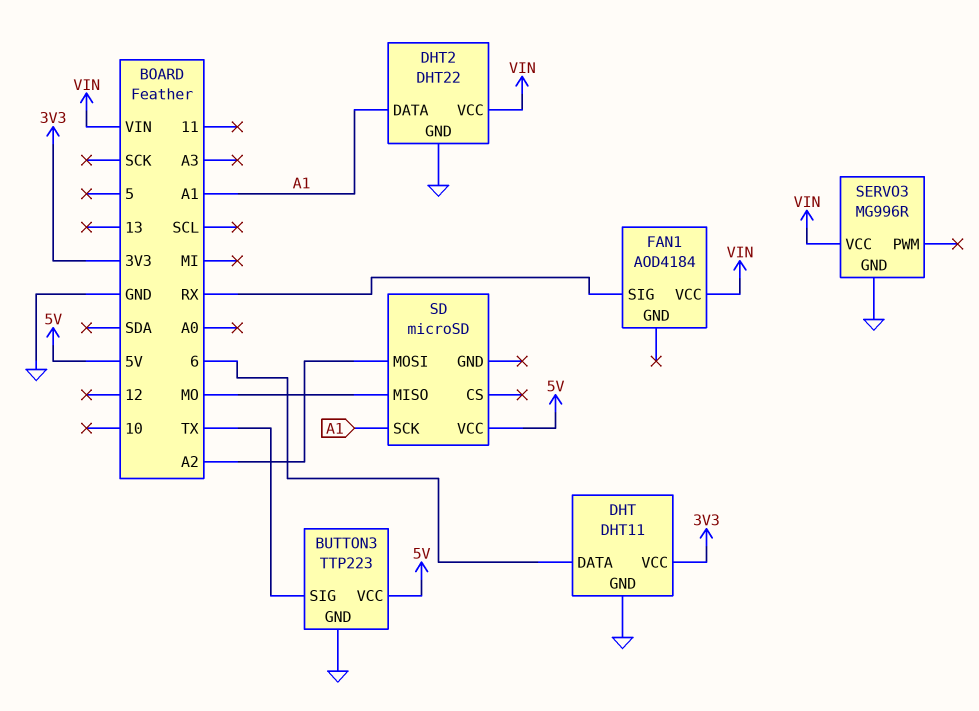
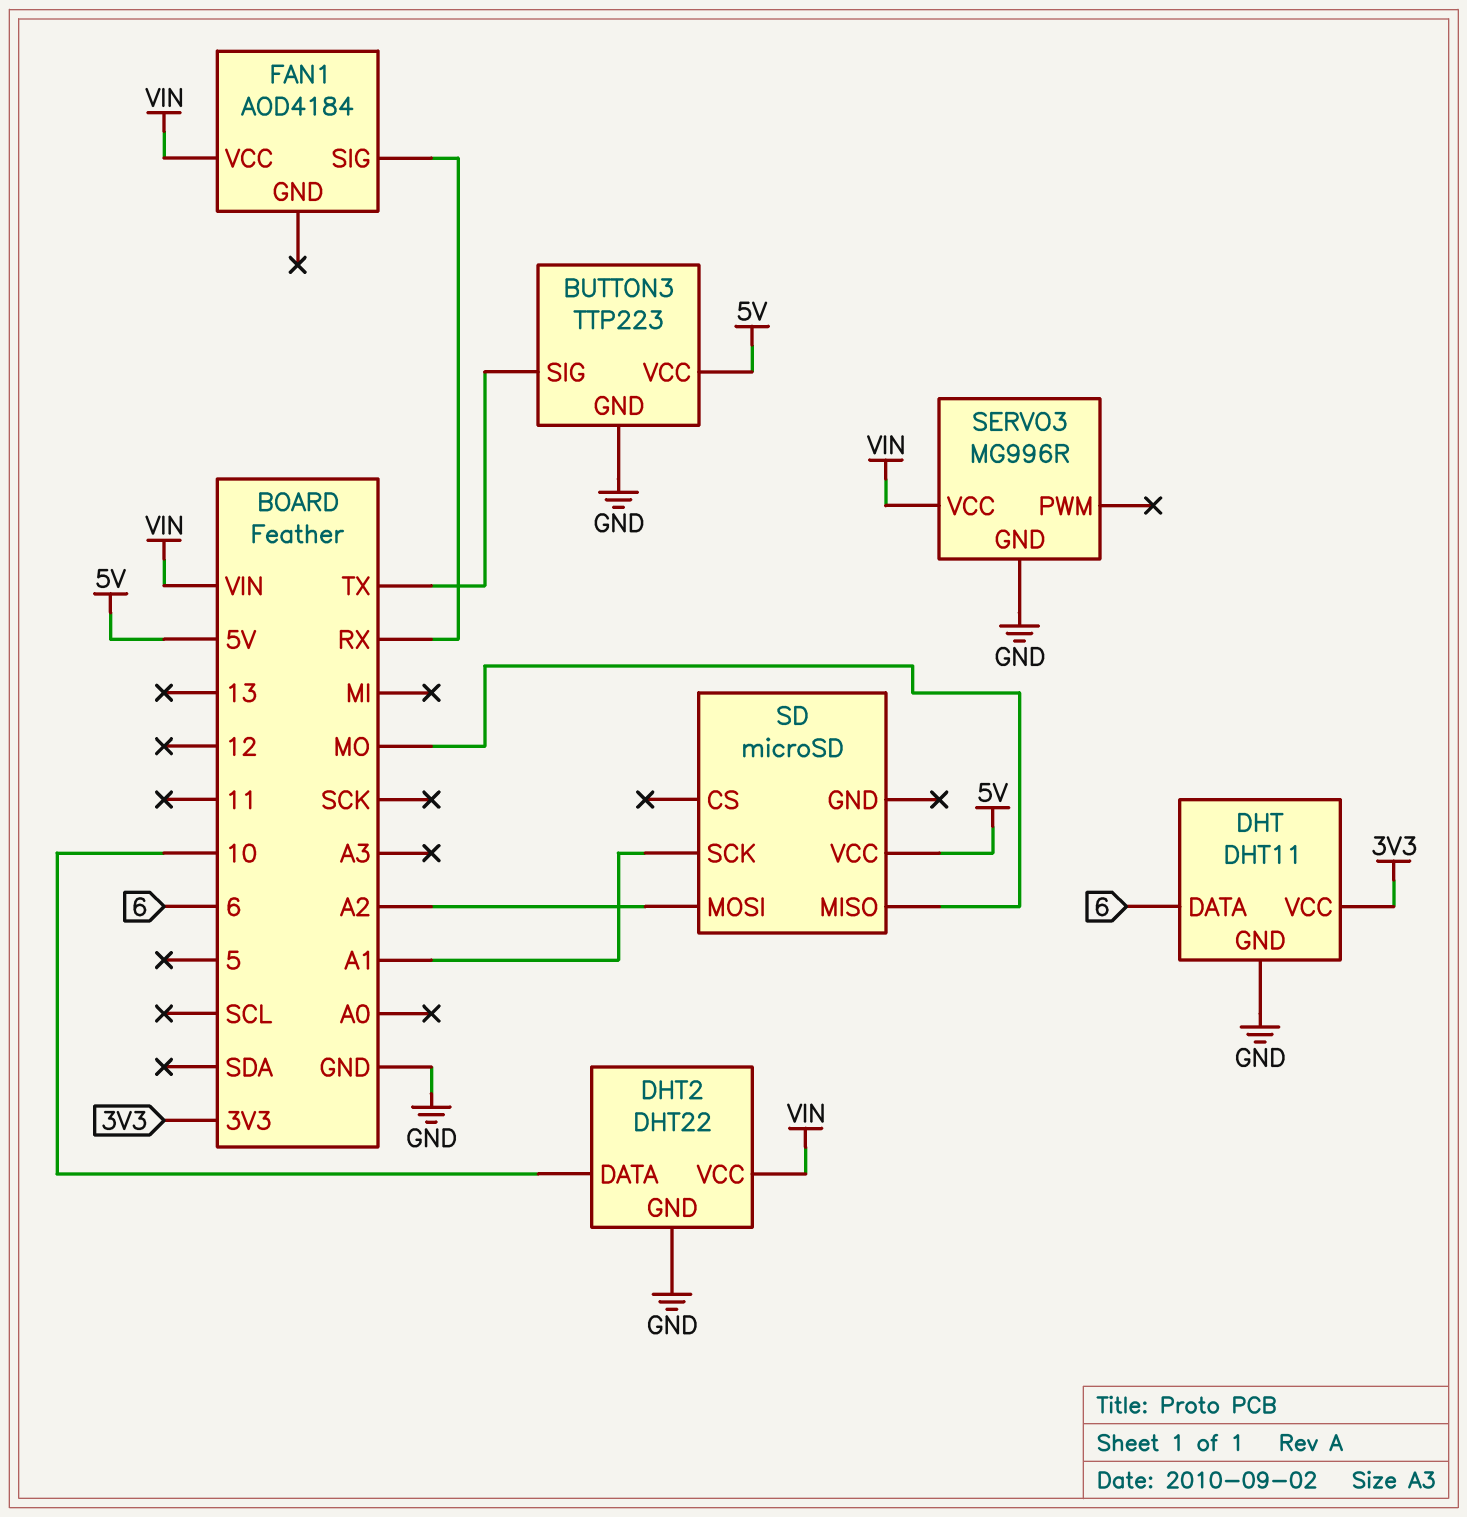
DHT2 pin DATA: A1 -> 10

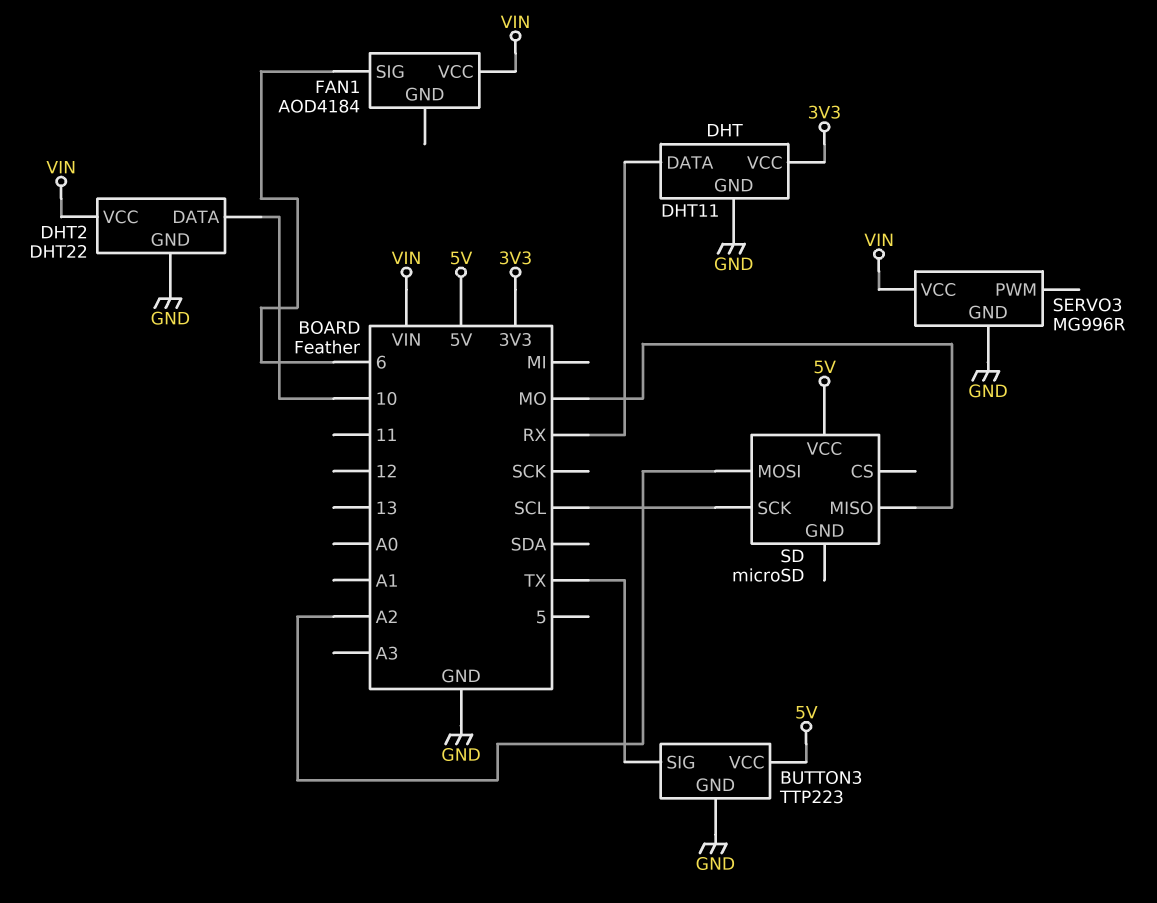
DHT pin DATA: 6 -> RX
FAN1 pin SIG: RX -> 6
SD pin SCK: A1 -> SCL

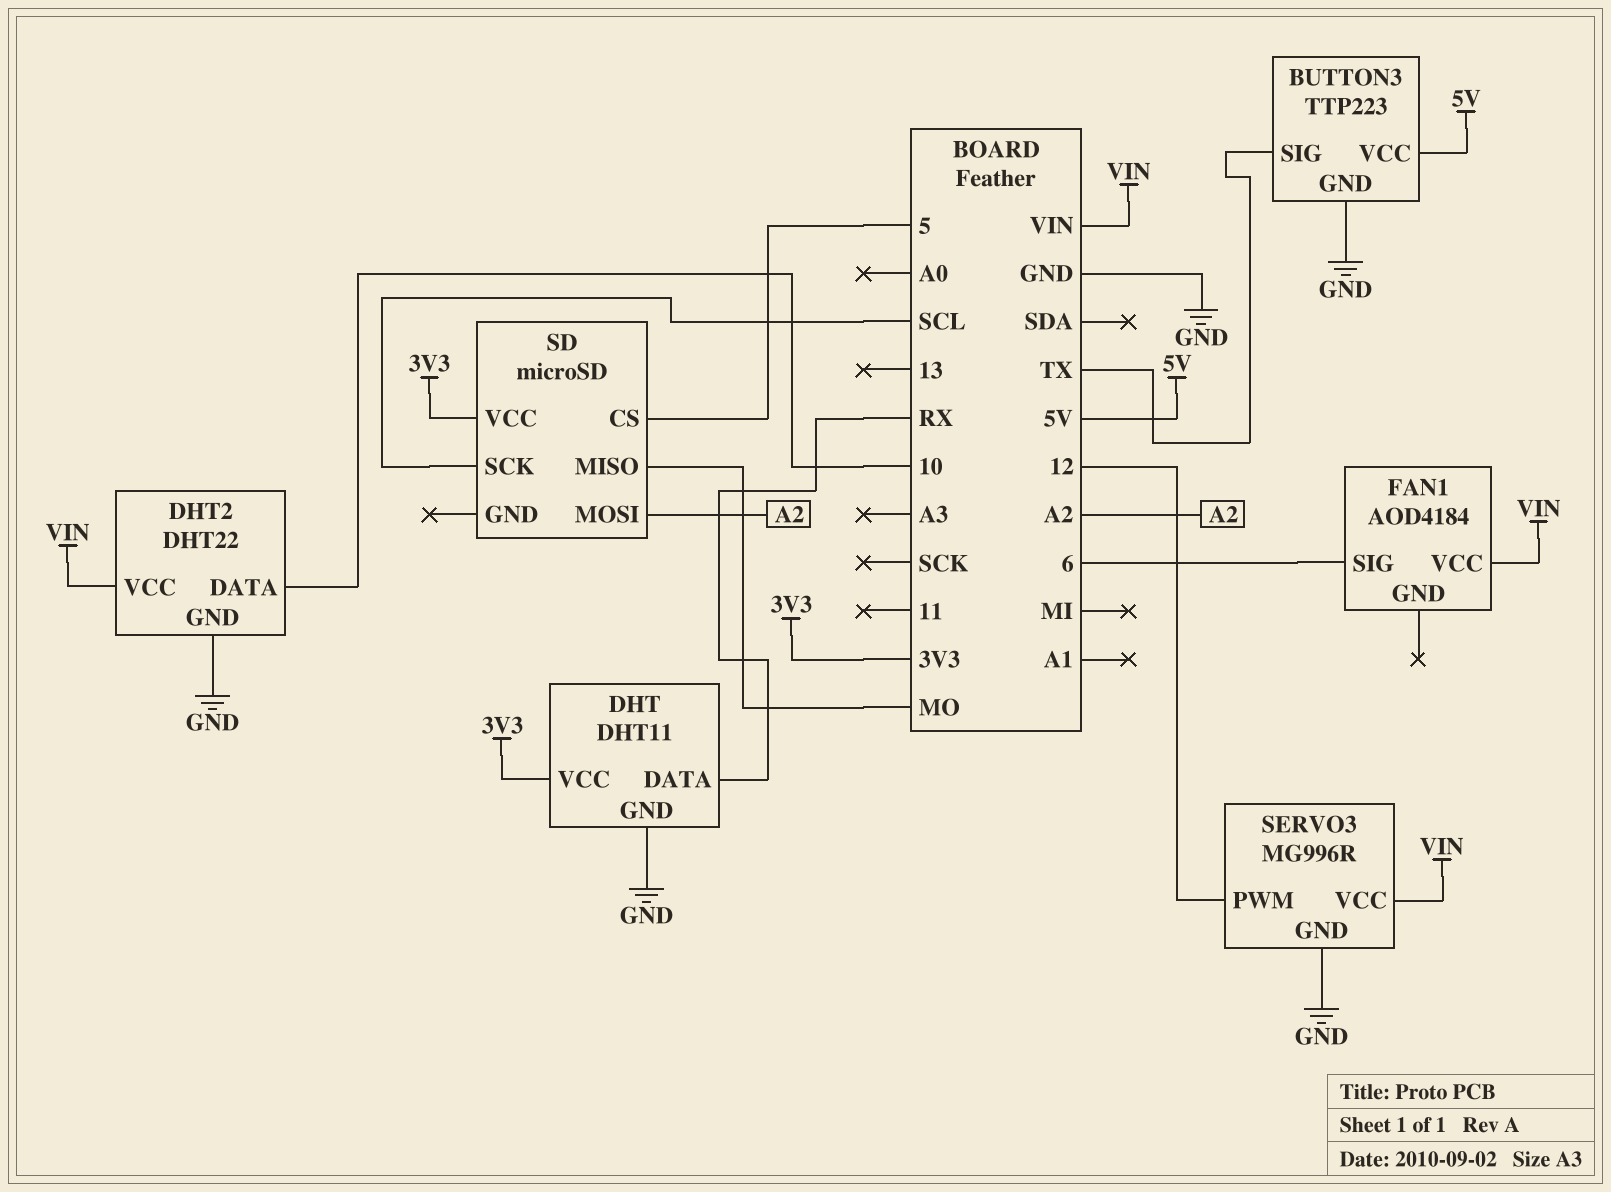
SD pin CS: none -> 5
SD pin VCC: 5V -> 3V3
SERVO3 pin PWM: none -> 12

